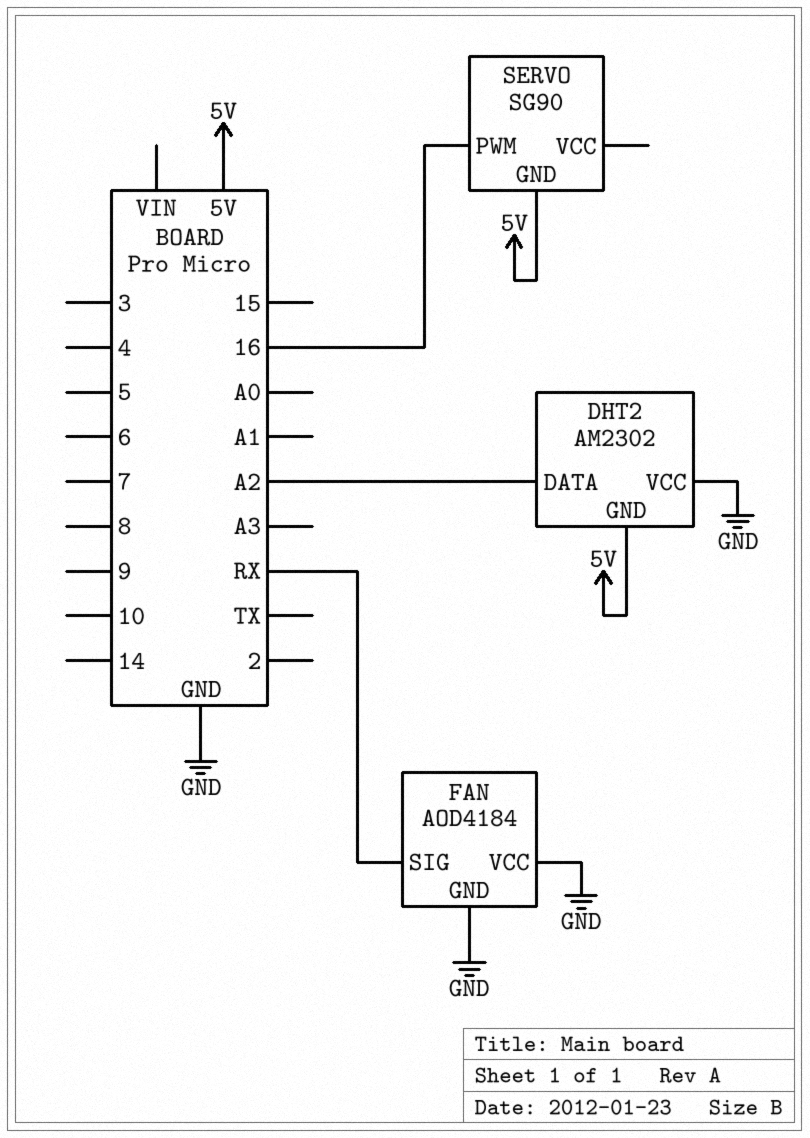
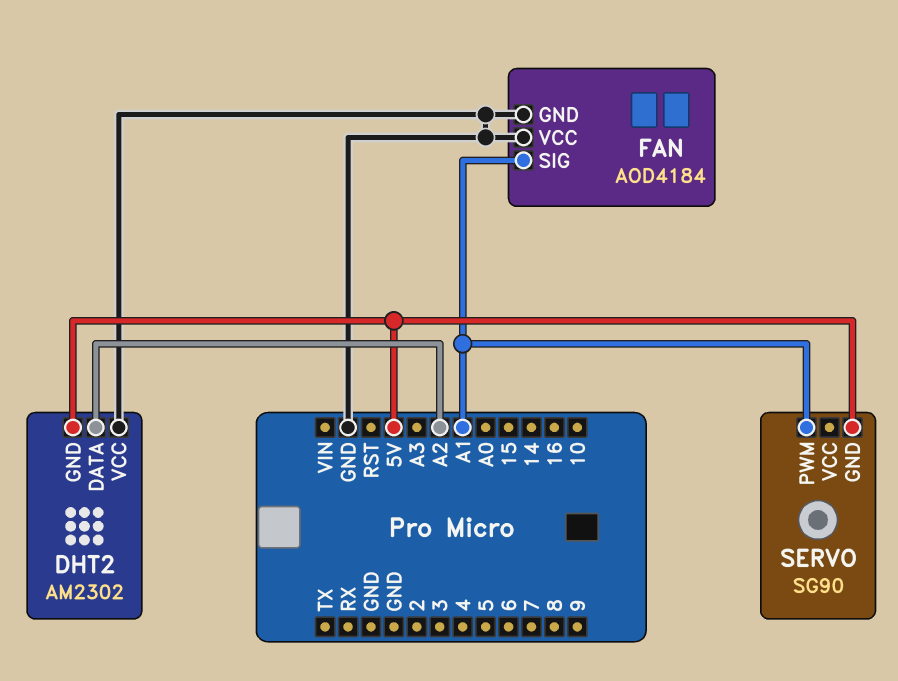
FAN pin SIG: RX -> A1
SERVO pin PWM: 16 -> A1

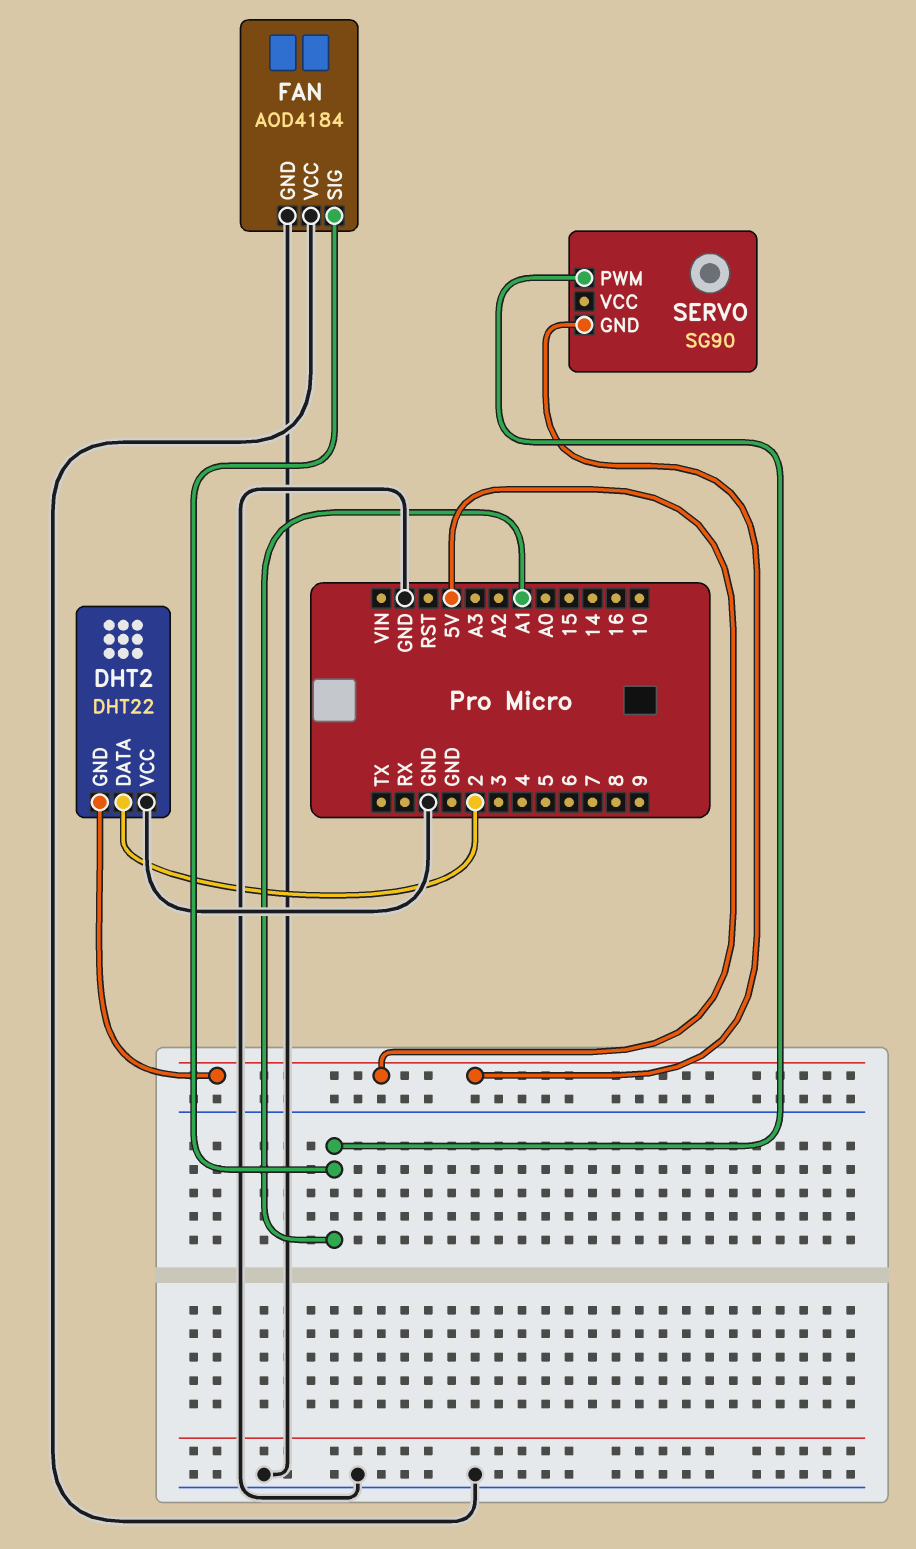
DHT2: AM2302 -> DHT22
DHT2 pin DATA: A2 -> 2

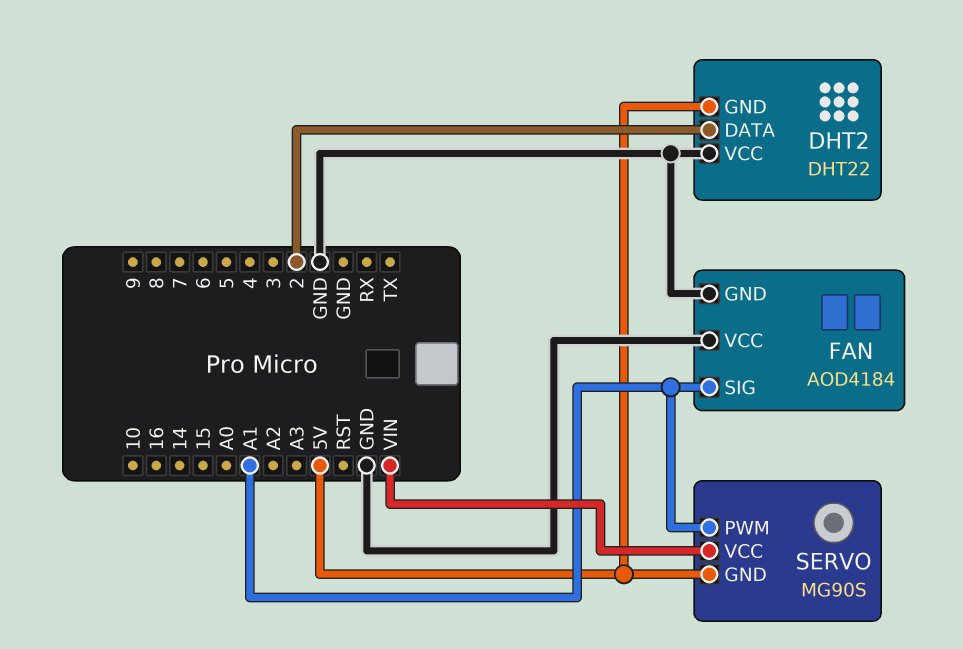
SERVO: SG90 -> MG90S
SERVO pin VCC: none -> VIN

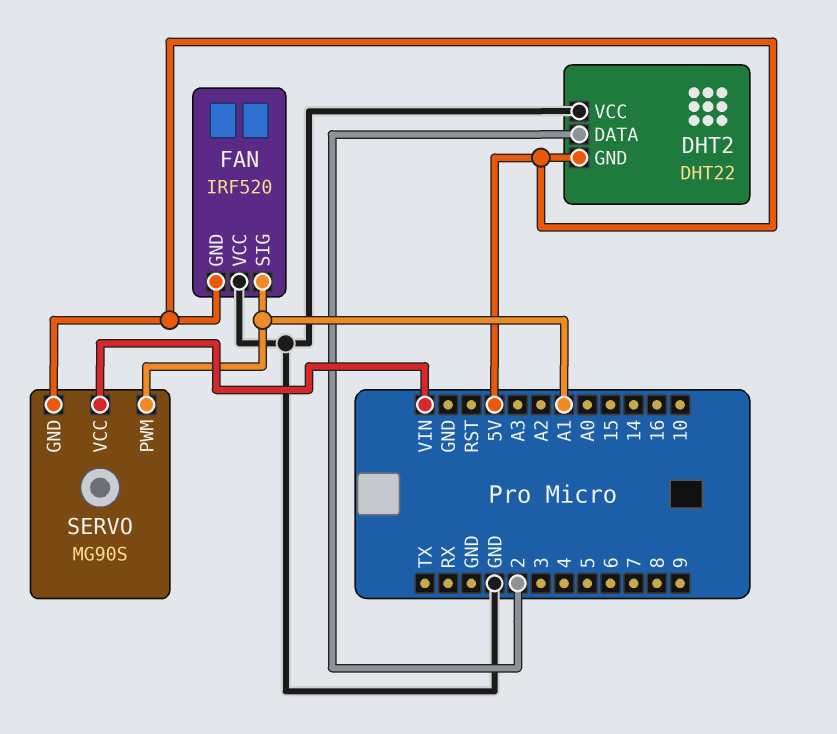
FAN: AOD4184 -> IRF520
FAN pin GND: GND -> 5V

